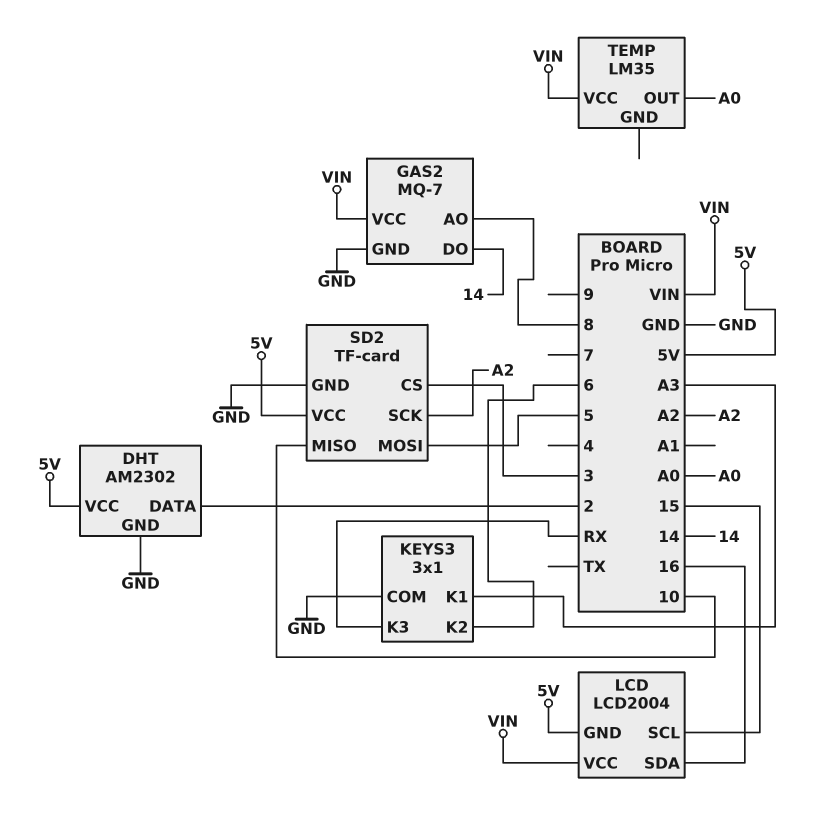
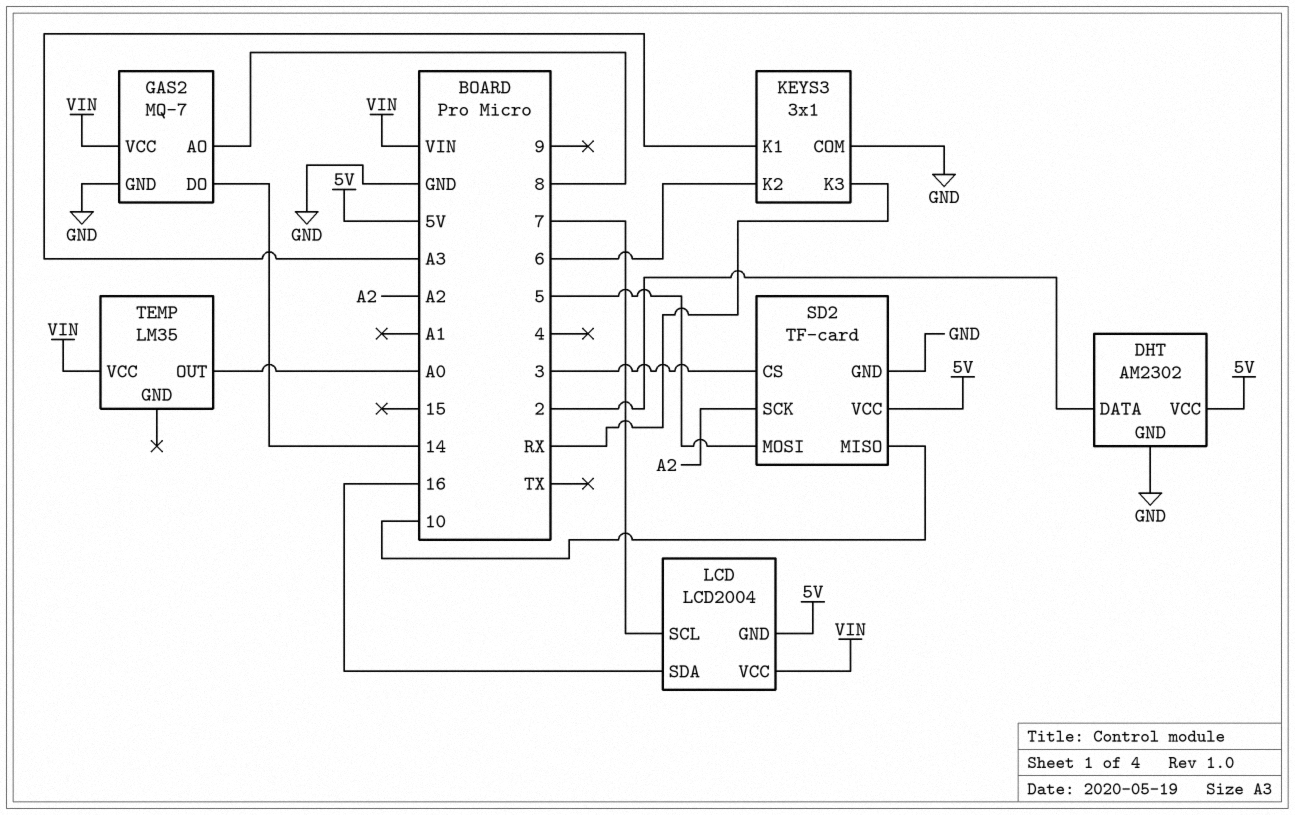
LCD pin SCL: 15 -> 7

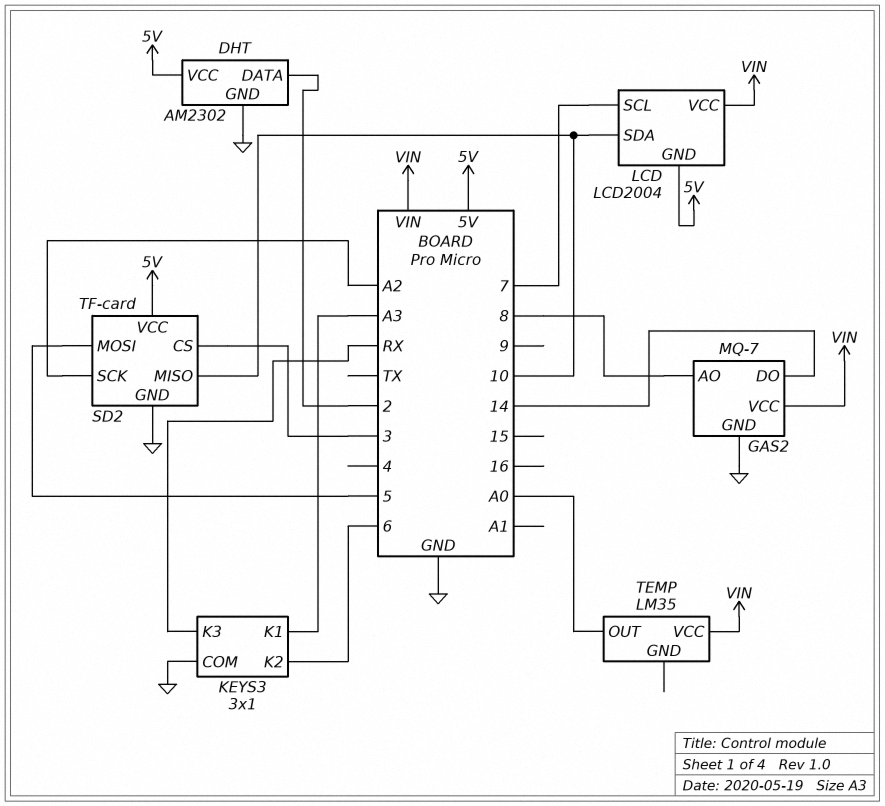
LCD pin SDA: 16 -> 10

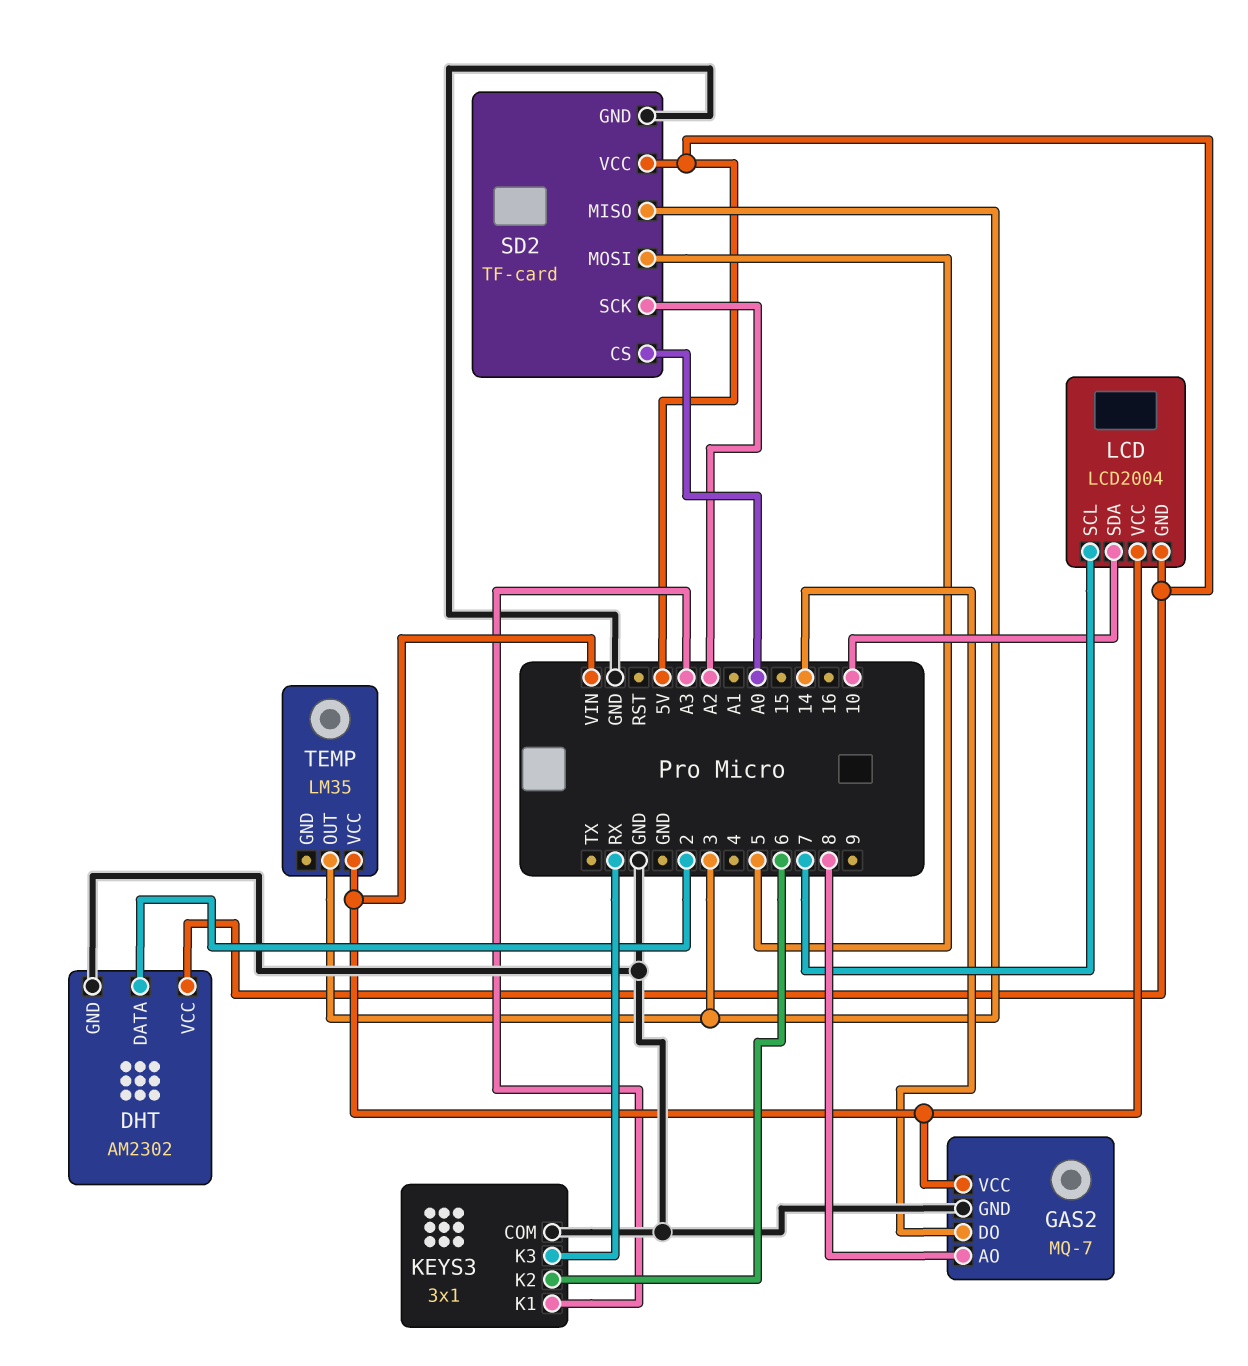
SD2 pin CS: 3 -> A0
SD2 pin MISO: 10 -> 3
TEMP pin OUT: A0 -> 3

